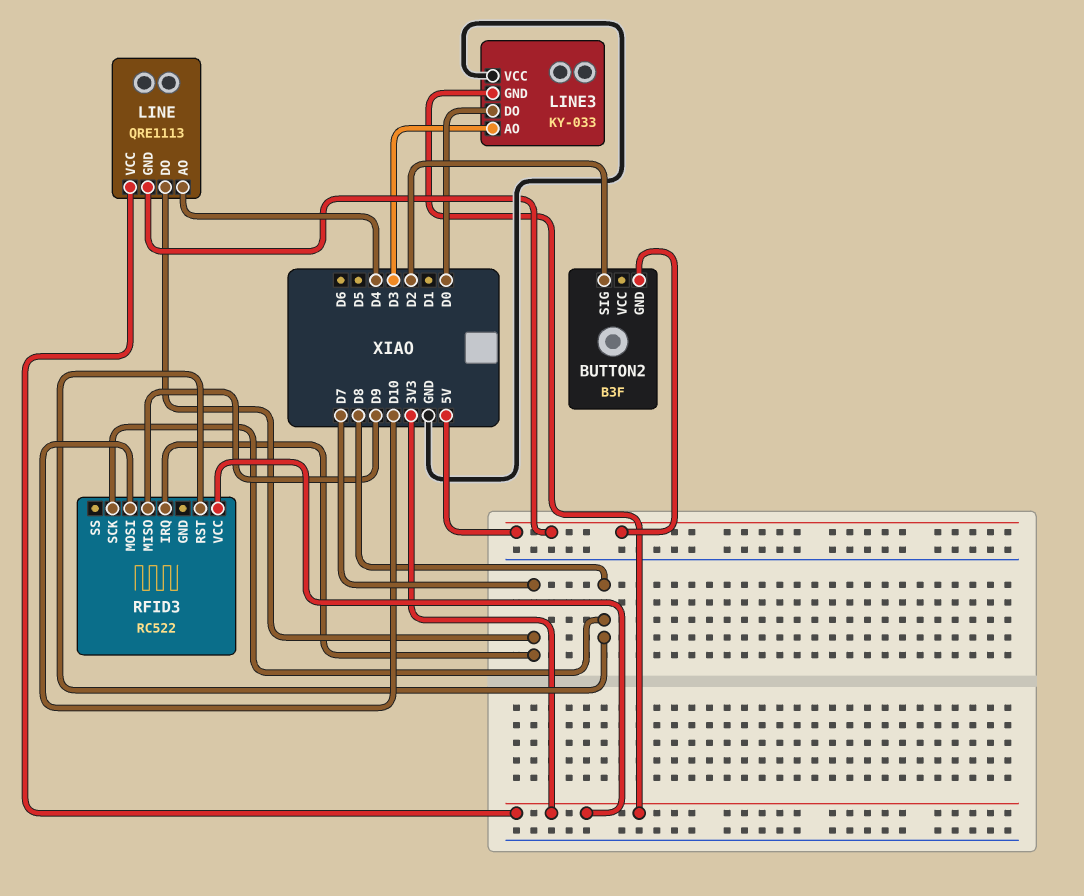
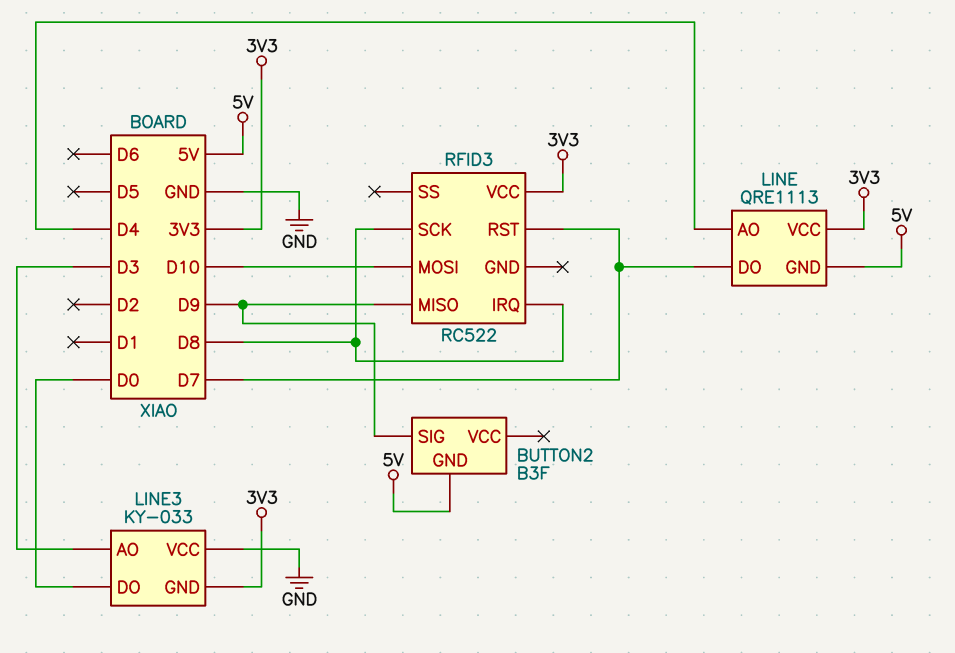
BUTTON2 pin SIG: D2 -> D9
RFID3 pin IRQ: D7 -> D8
RFID3 pin RST: D8 -> D7

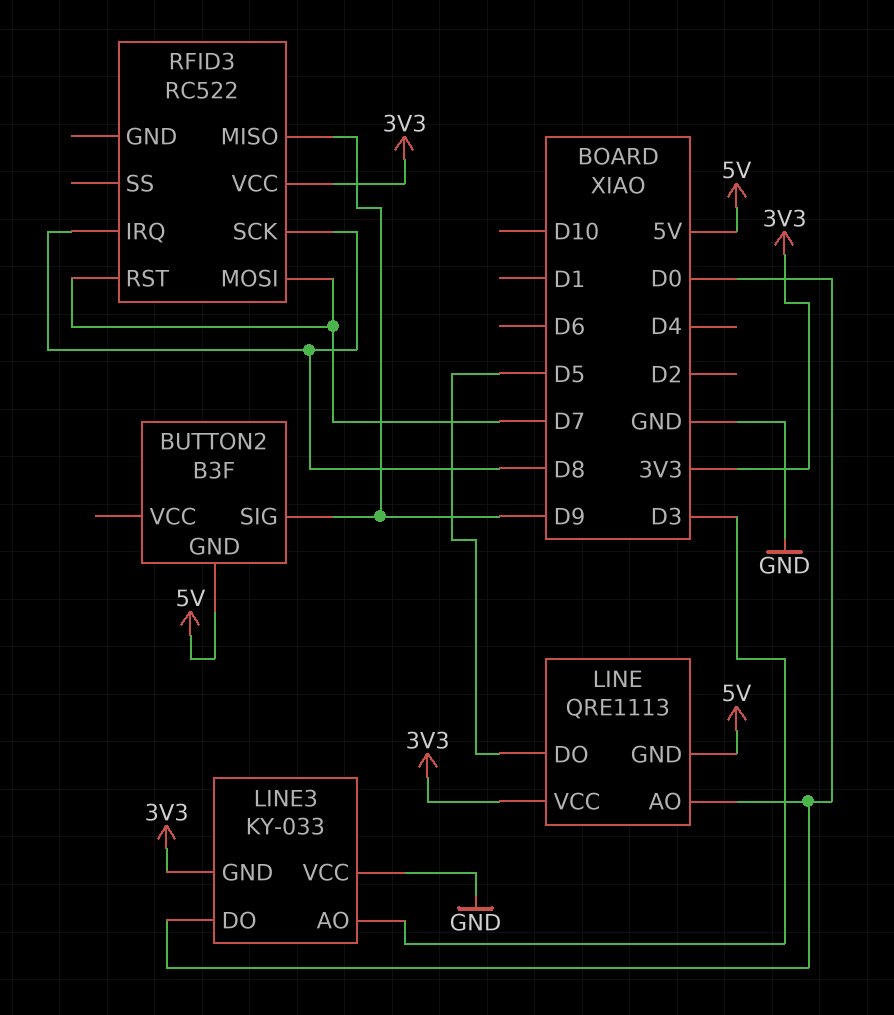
LINE pin AO: D4 -> D0
LINE pin DO: D7 -> D5
RFID3 pin MOSI: D10 -> D7

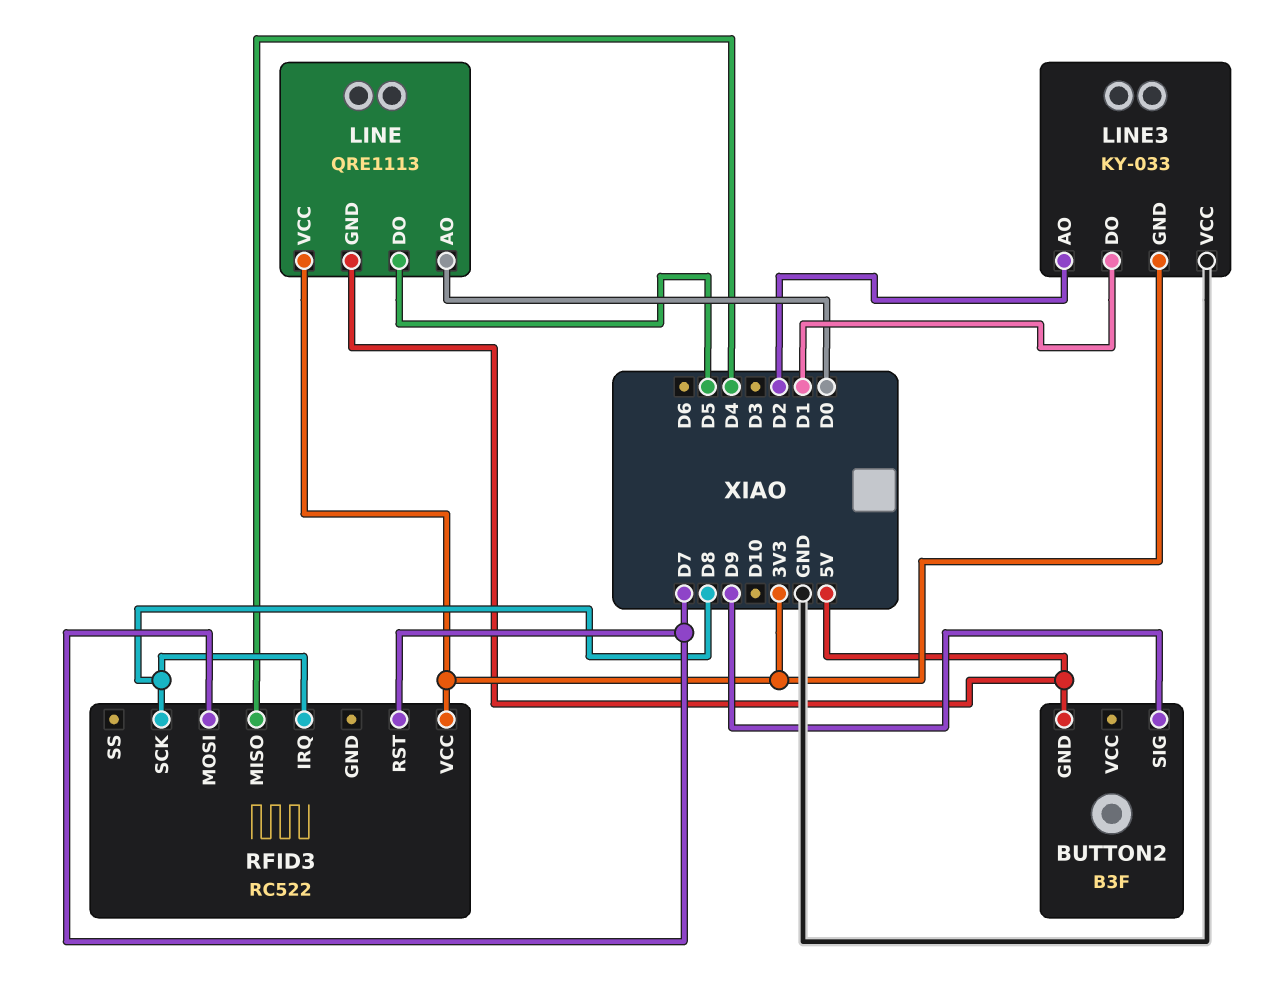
LINE3 pin AO: D3 -> D2
LINE3 pin DO: D0 -> D1
RFID3 pin MISO: D9 -> D4

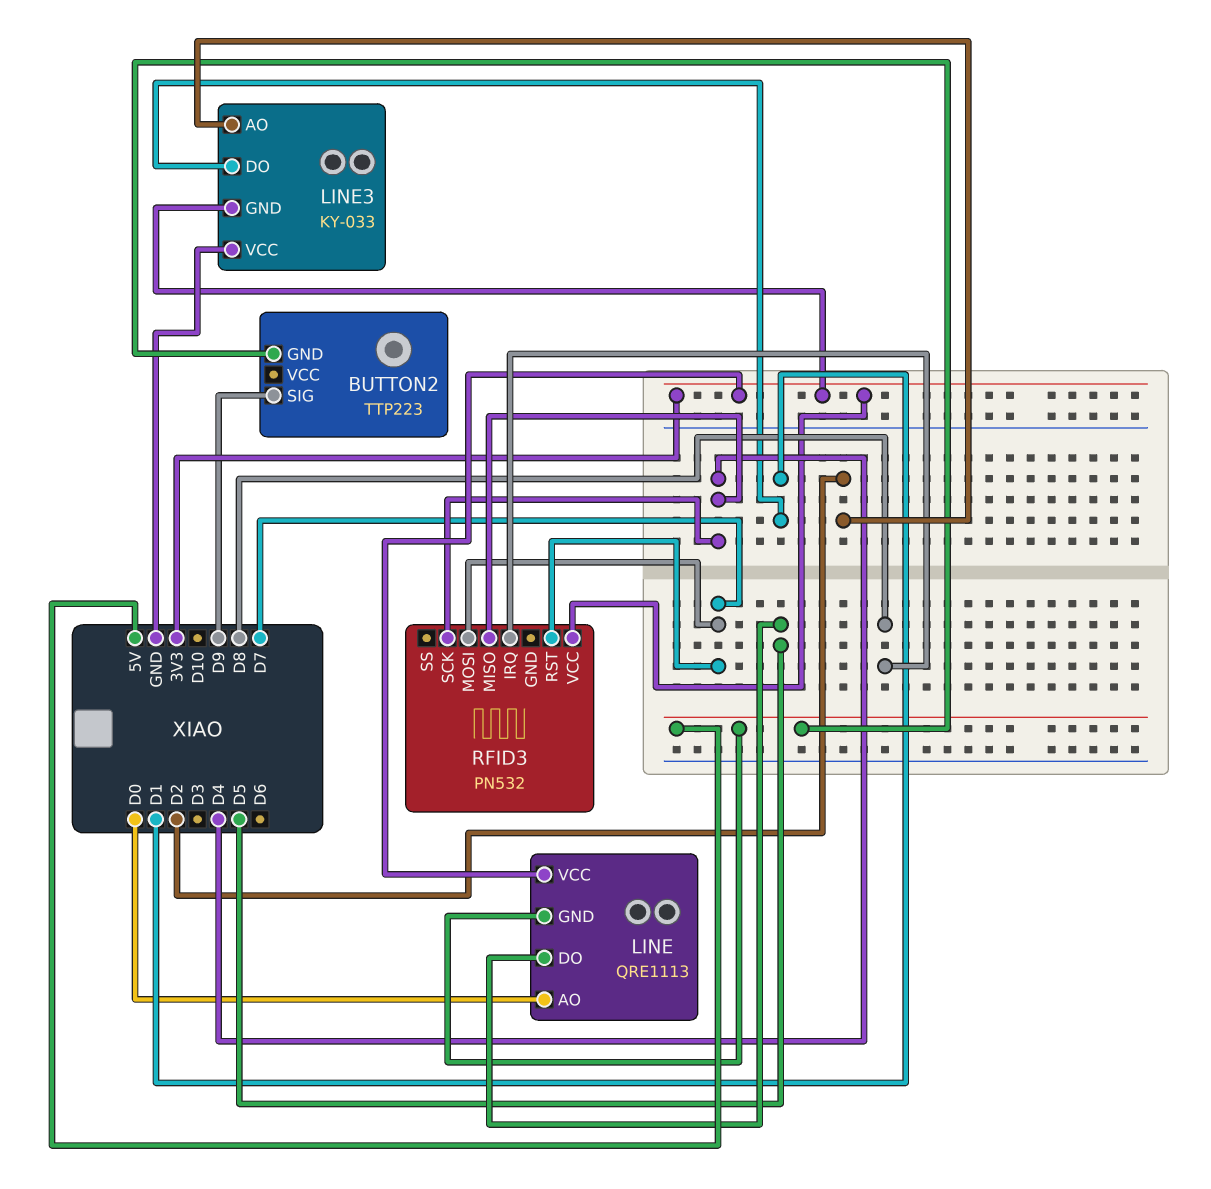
BUTTON2: B3F -> TTP223
RFID3: RC522 -> PN532
RFID3 pin SCK: D8 -> D4

